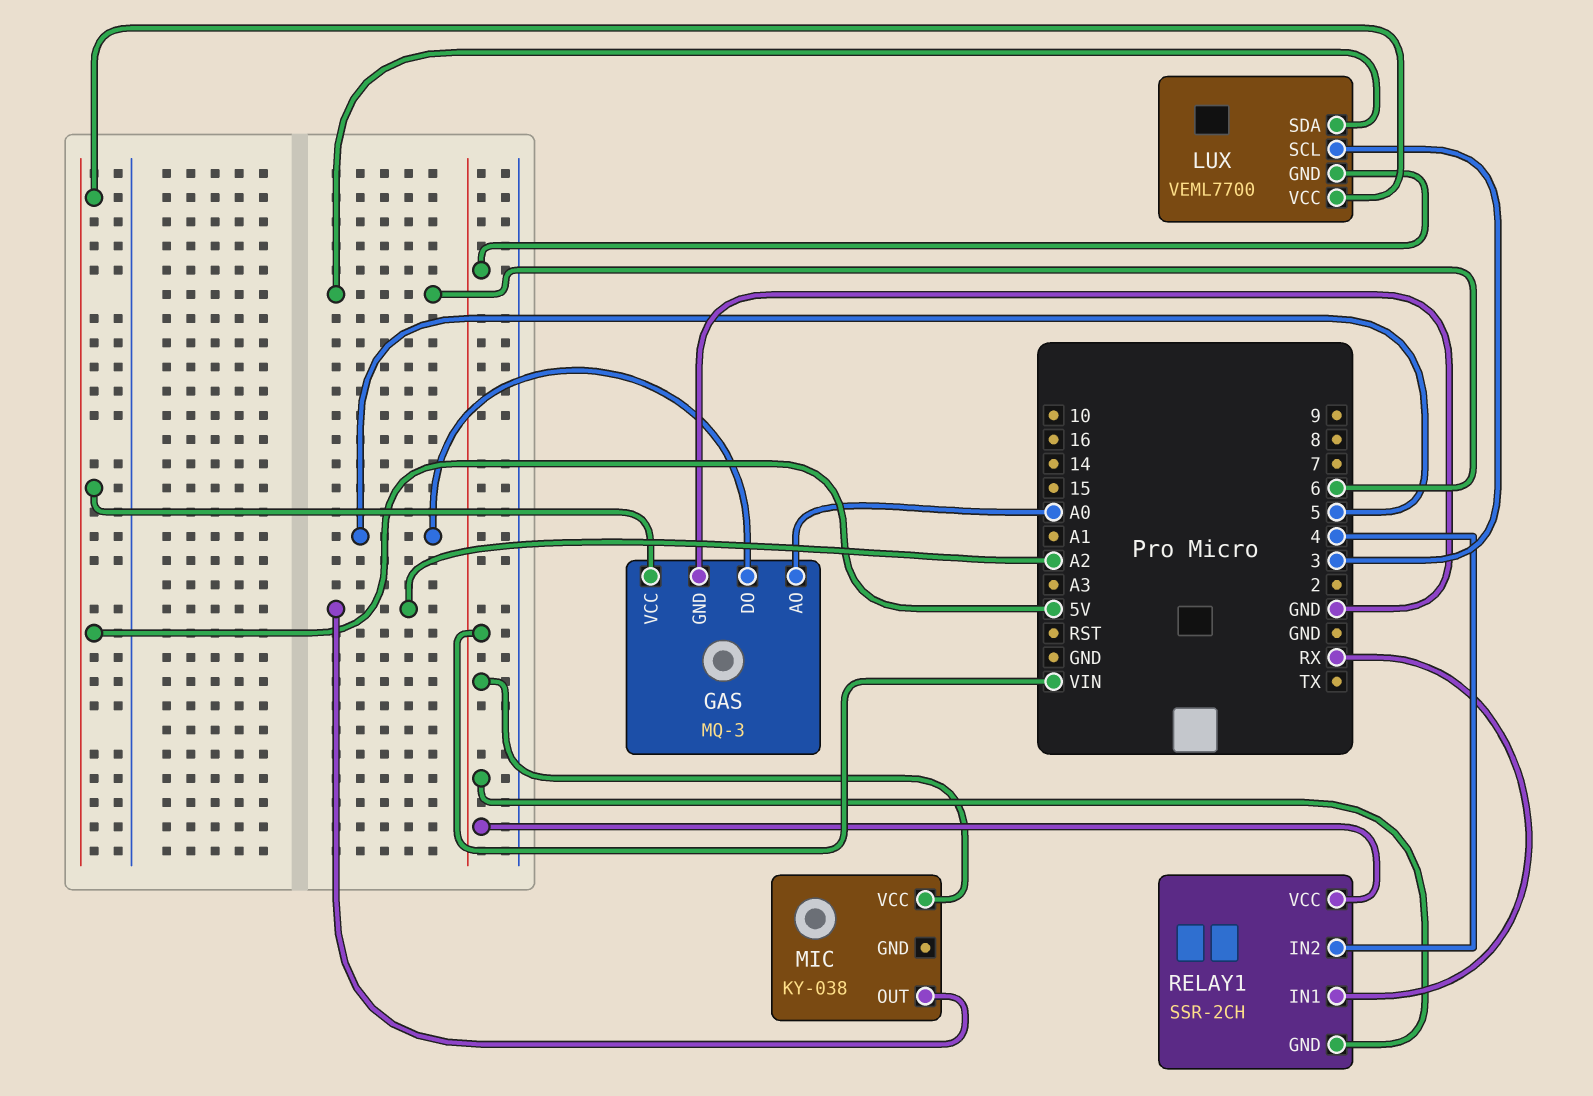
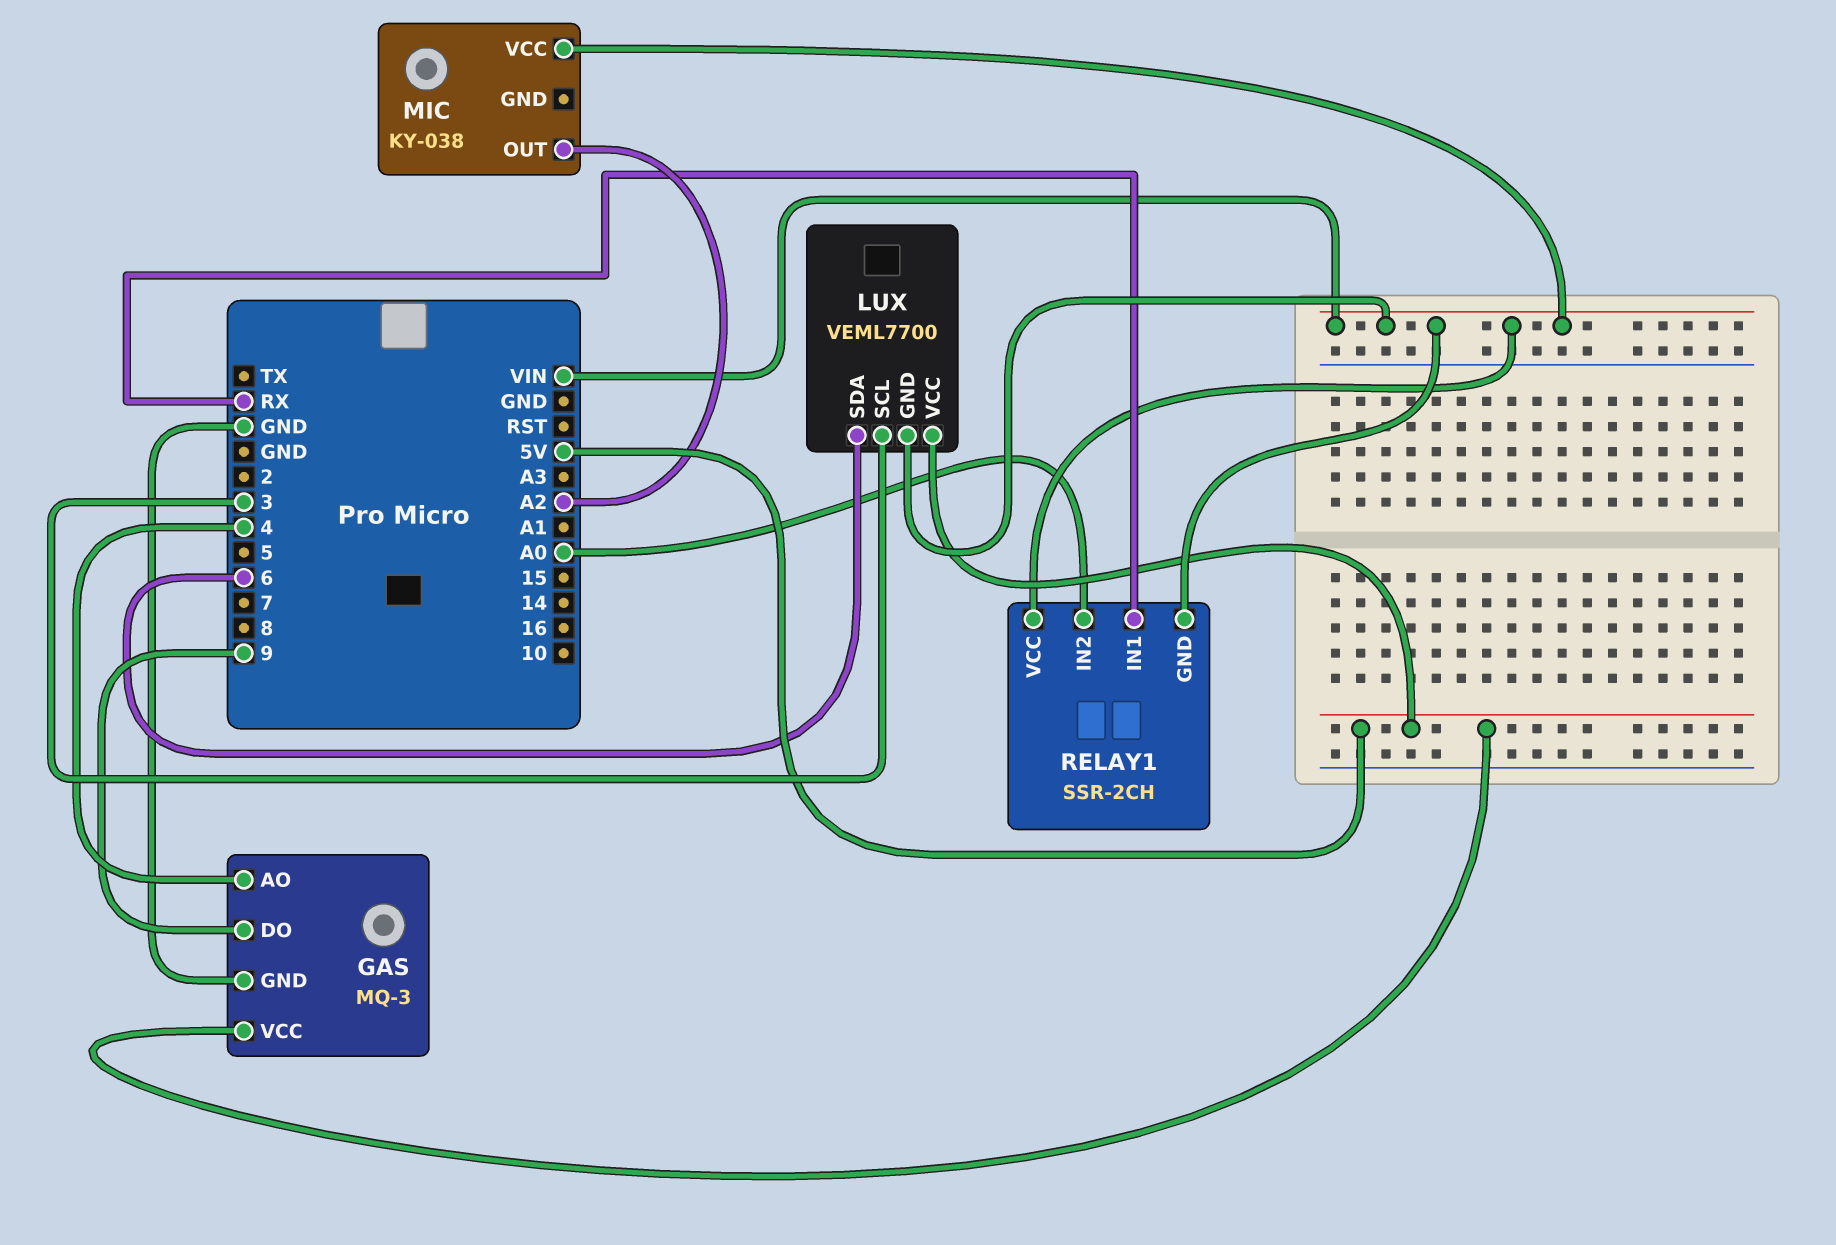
GAS pin AO: A0 -> 4
GAS pin DO: 5 -> 9
RELAY1 pin IN2: 4 -> A0

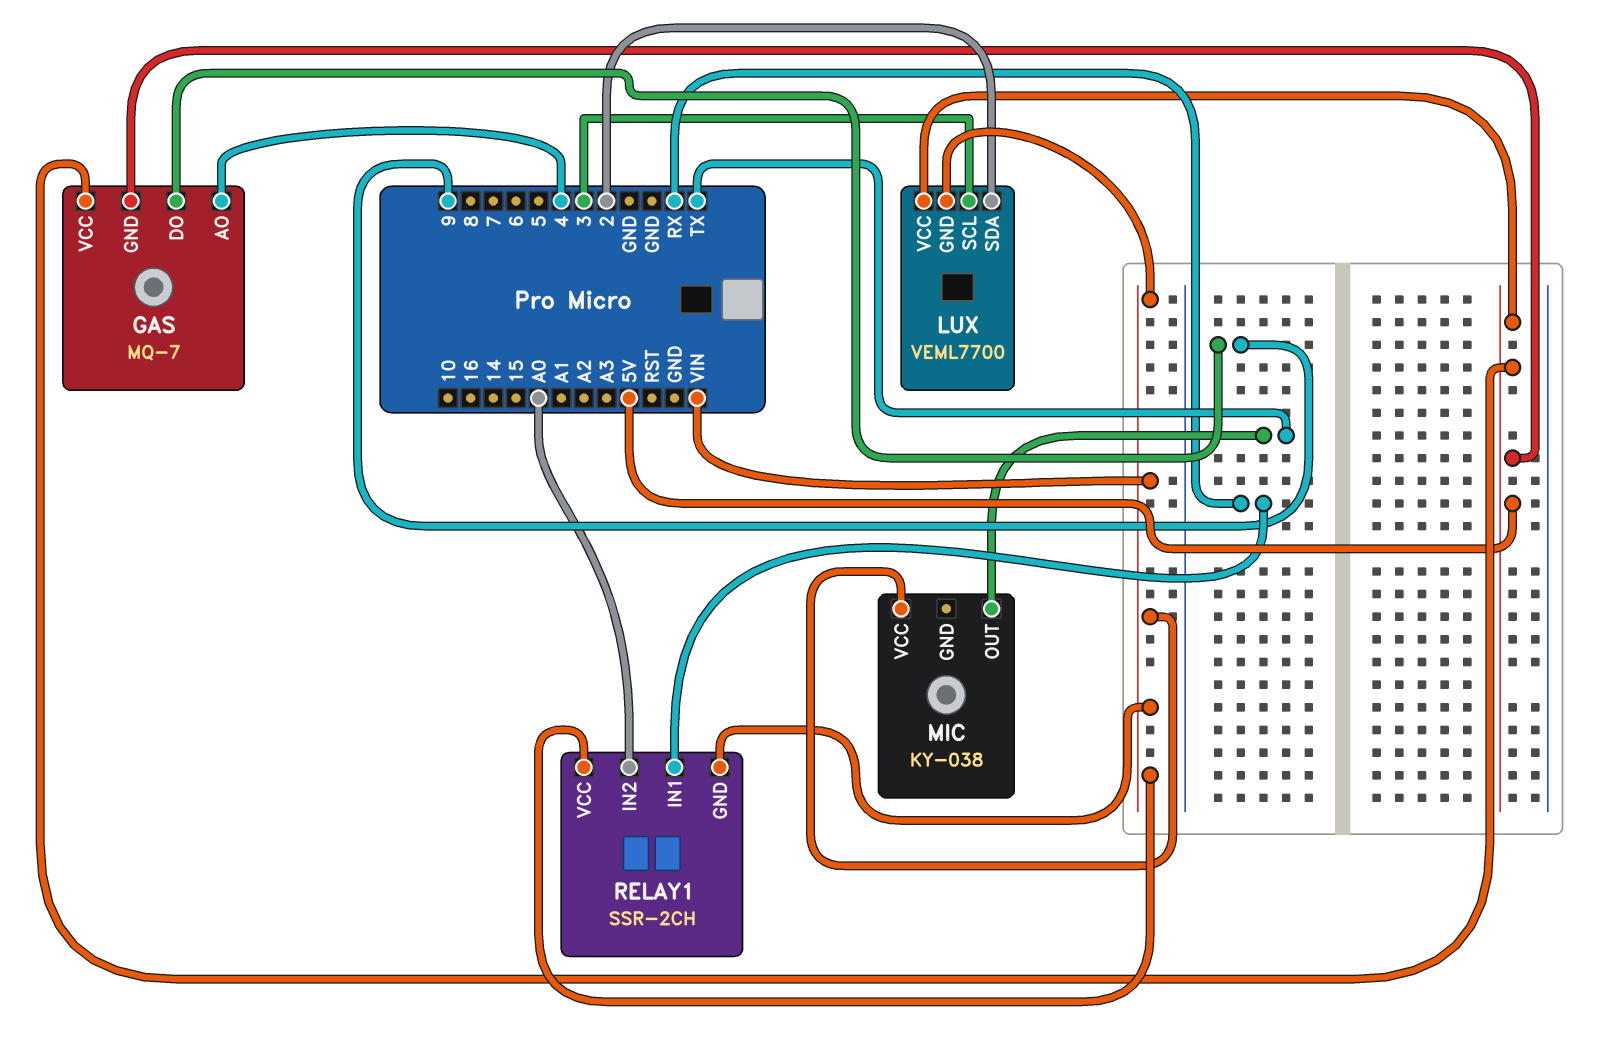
GAS: MQ-3 -> MQ-7
GAS pin GND: GND -> 5V
LUX pin SDA: 6 -> 2
MIC pin OUT: A2 -> TX

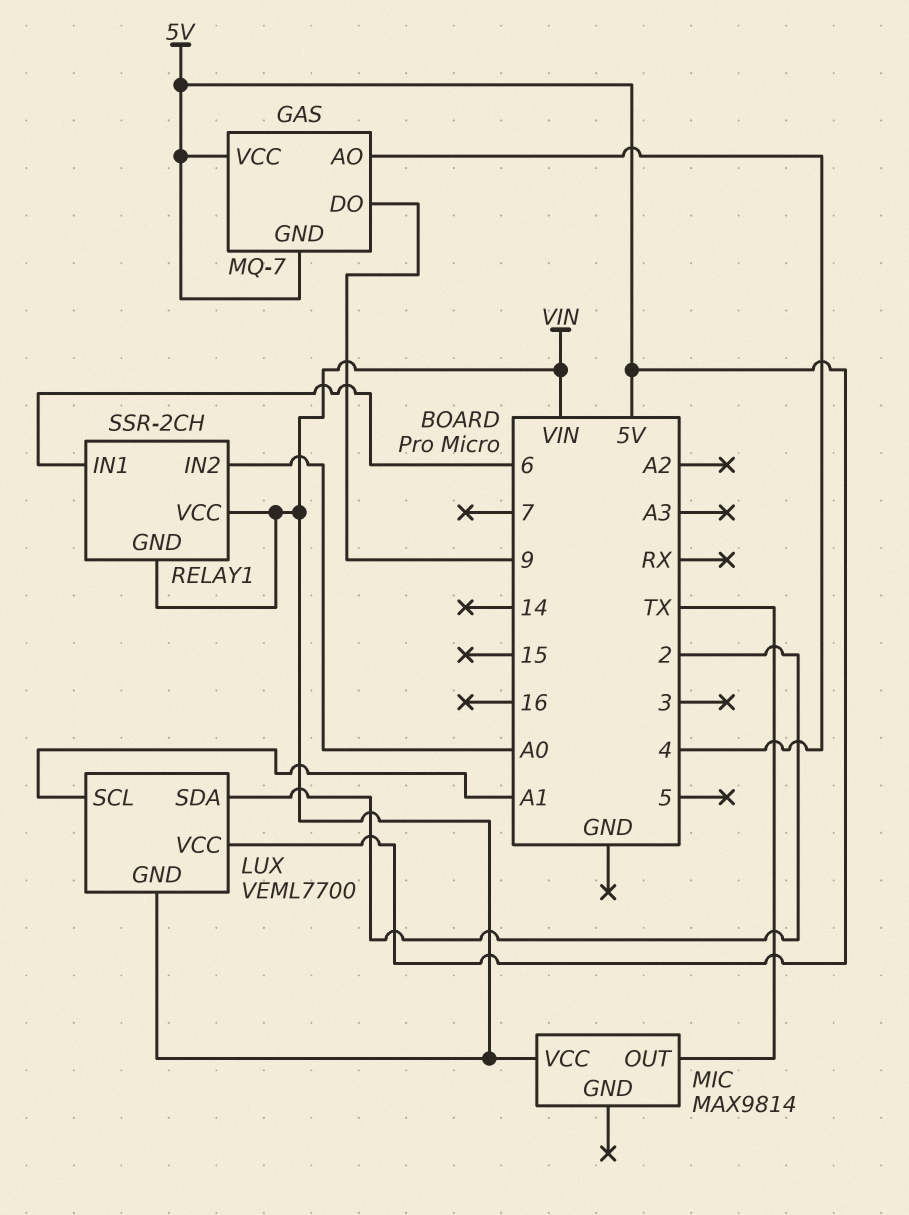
LUX pin SCL: 3 -> A1
MIC: KY-038 -> MAX9814
RELAY1 pin IN1: RX -> 6

